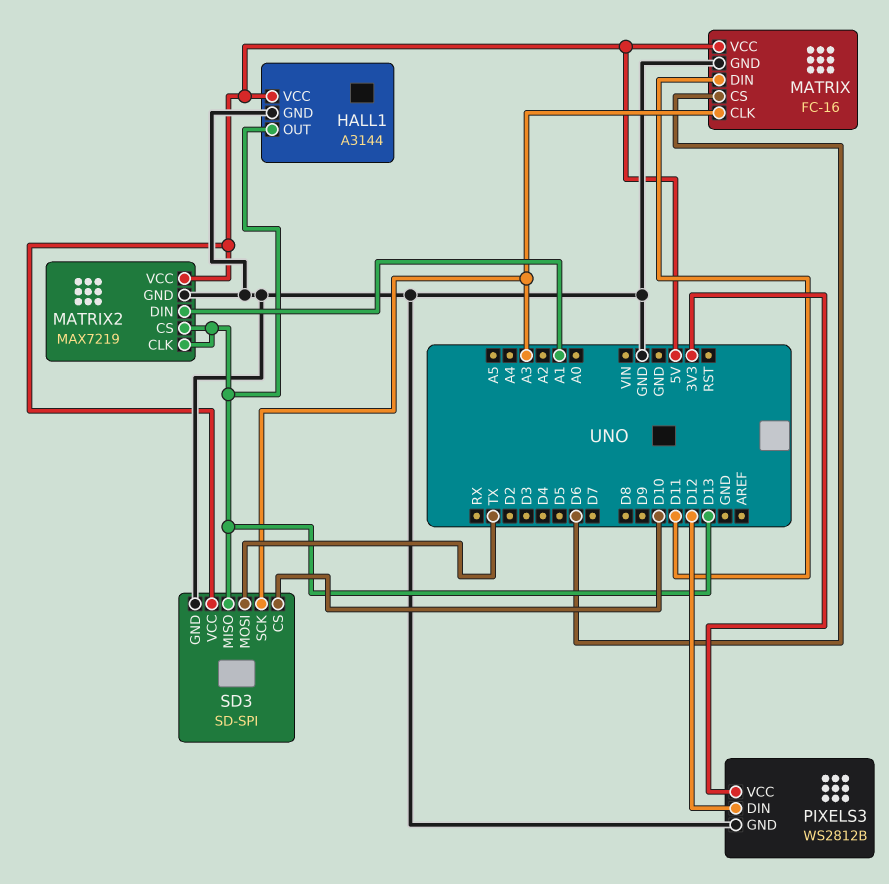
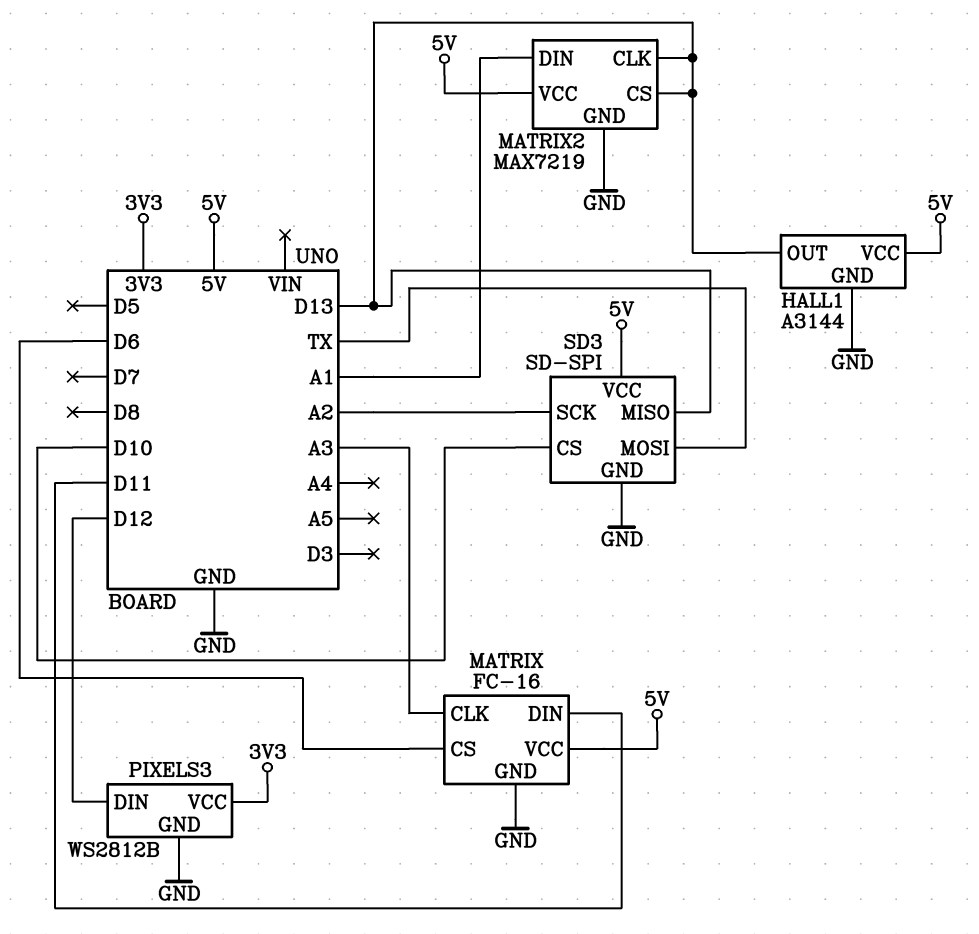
SD3 pin SCK: A3 -> A2

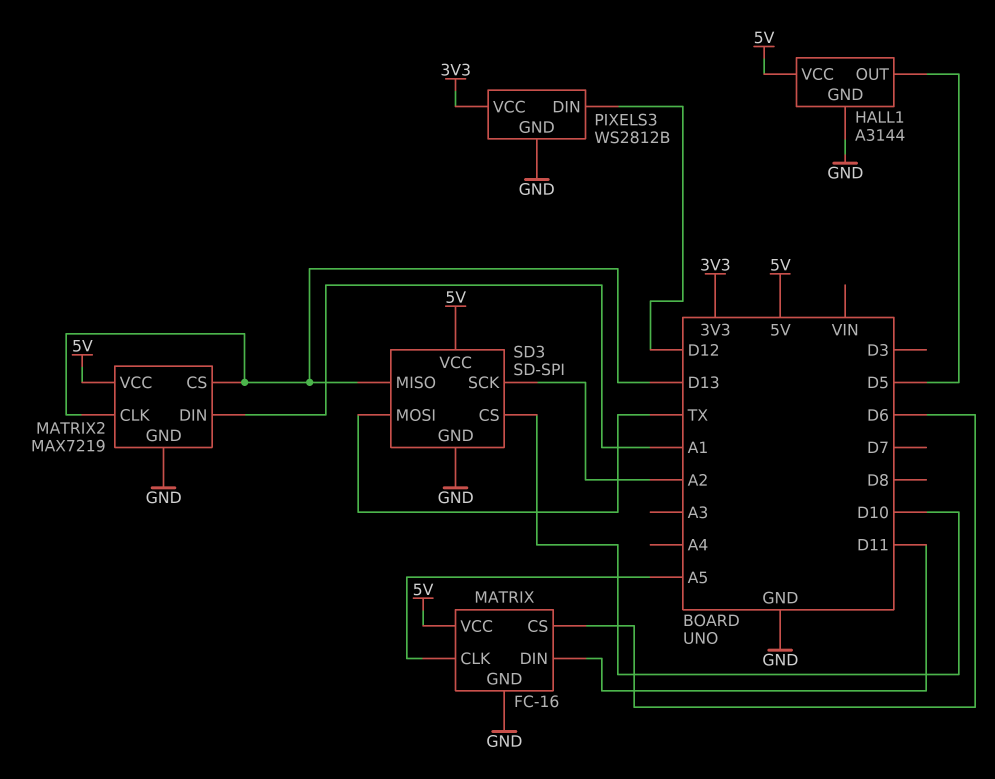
HALL1 pin OUT: D13 -> D5
MATRIX pin CLK: A3 -> A5

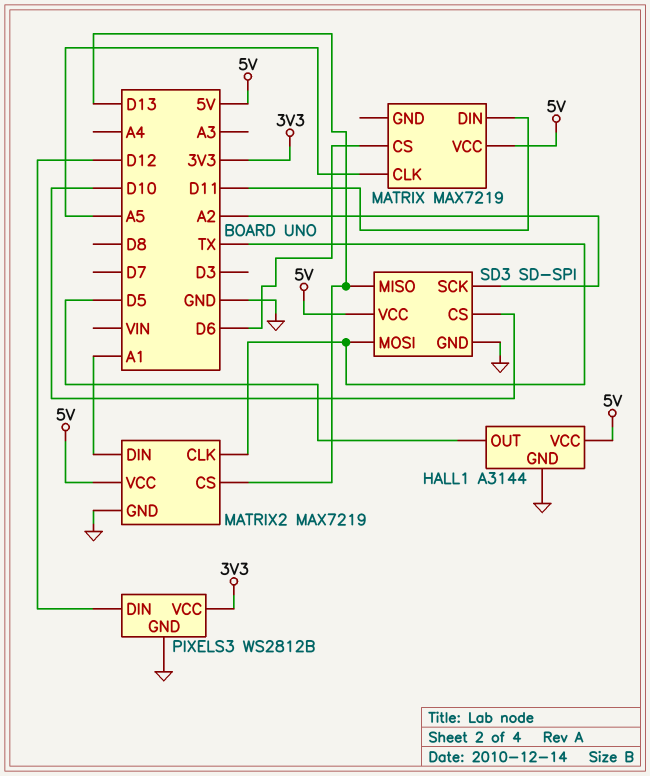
MATRIX: FC-16 -> MAX7219
MATRIX pin GND: GND -> none
MATRIX2 pin CLK: D13 -> TX

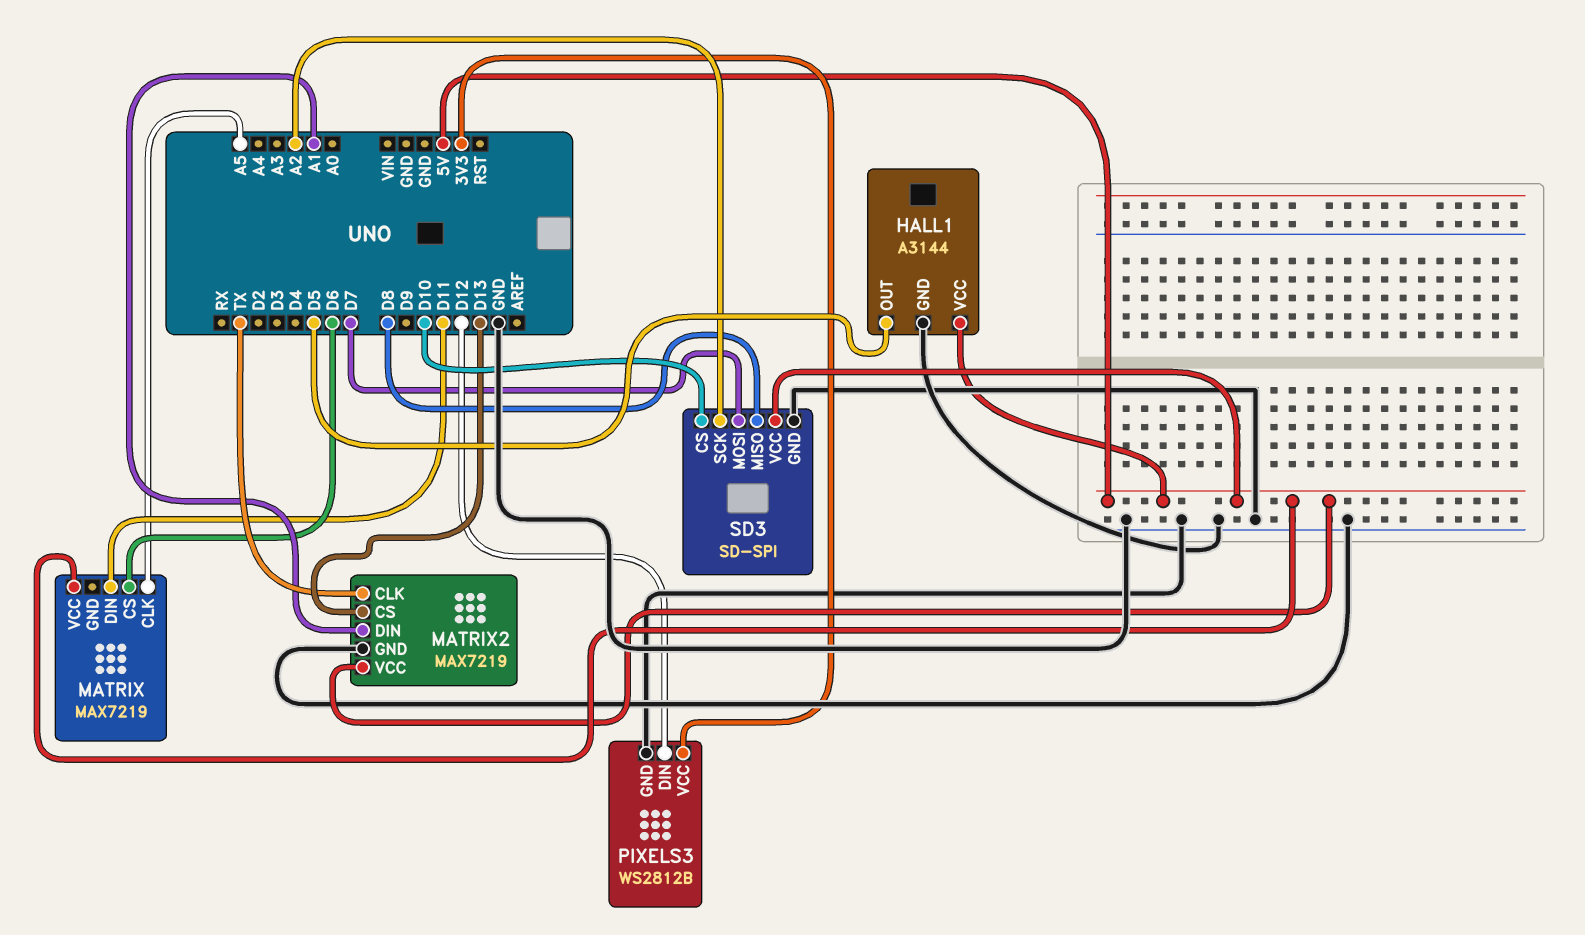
SD3 pin MISO: D13 -> D8
SD3 pin MOSI: TX -> D7

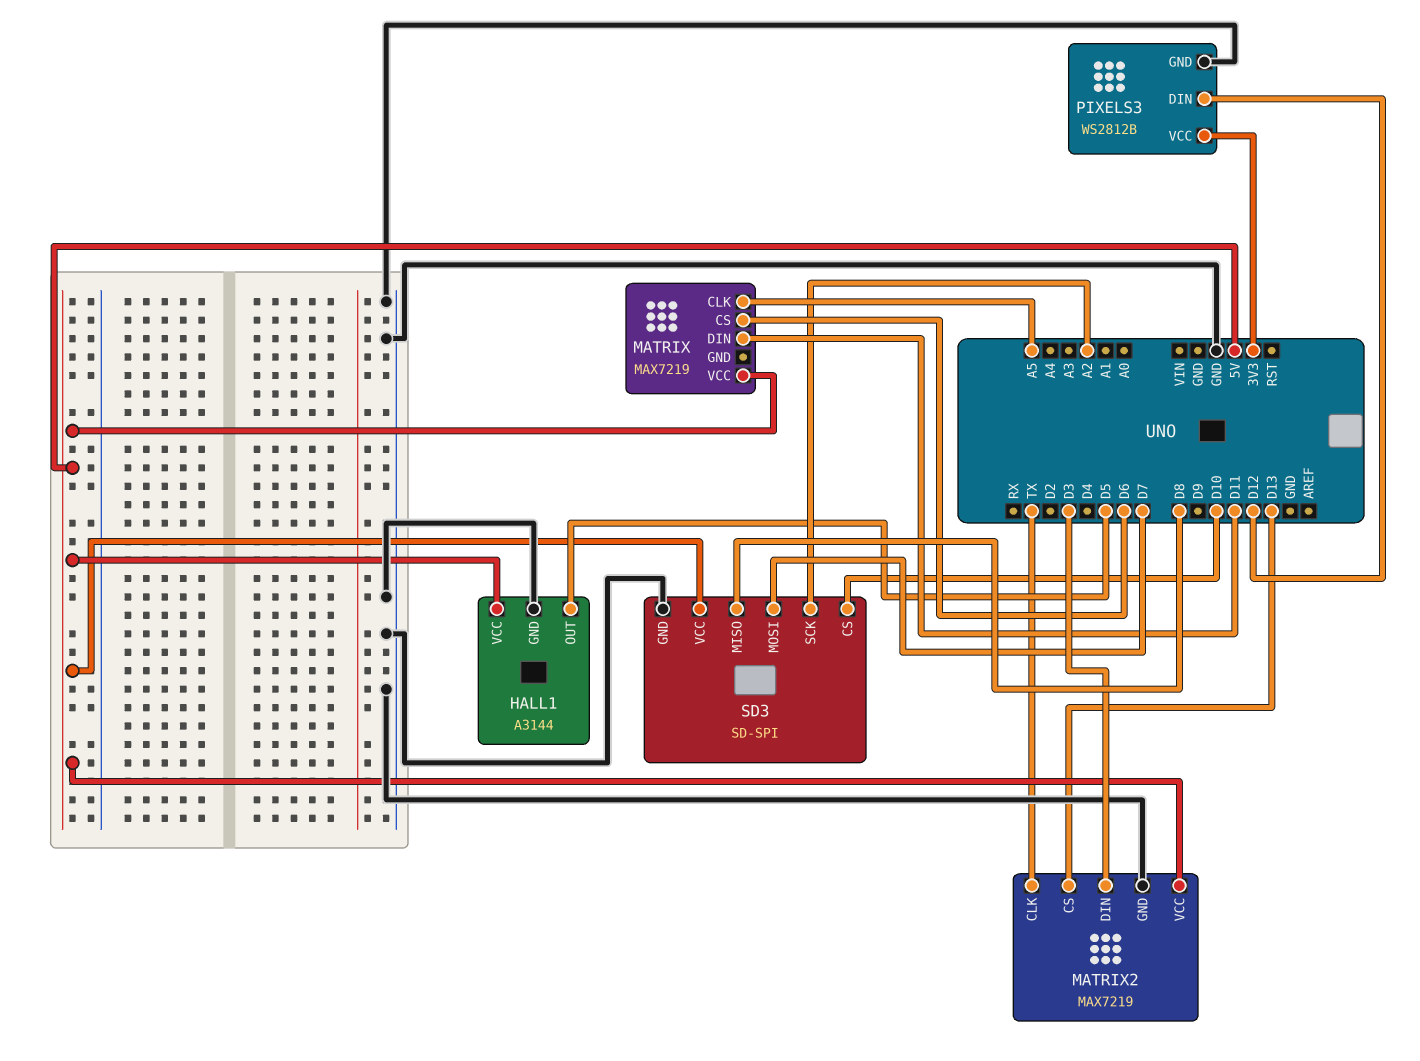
MATRIX2 pin DIN: A1 -> D3

